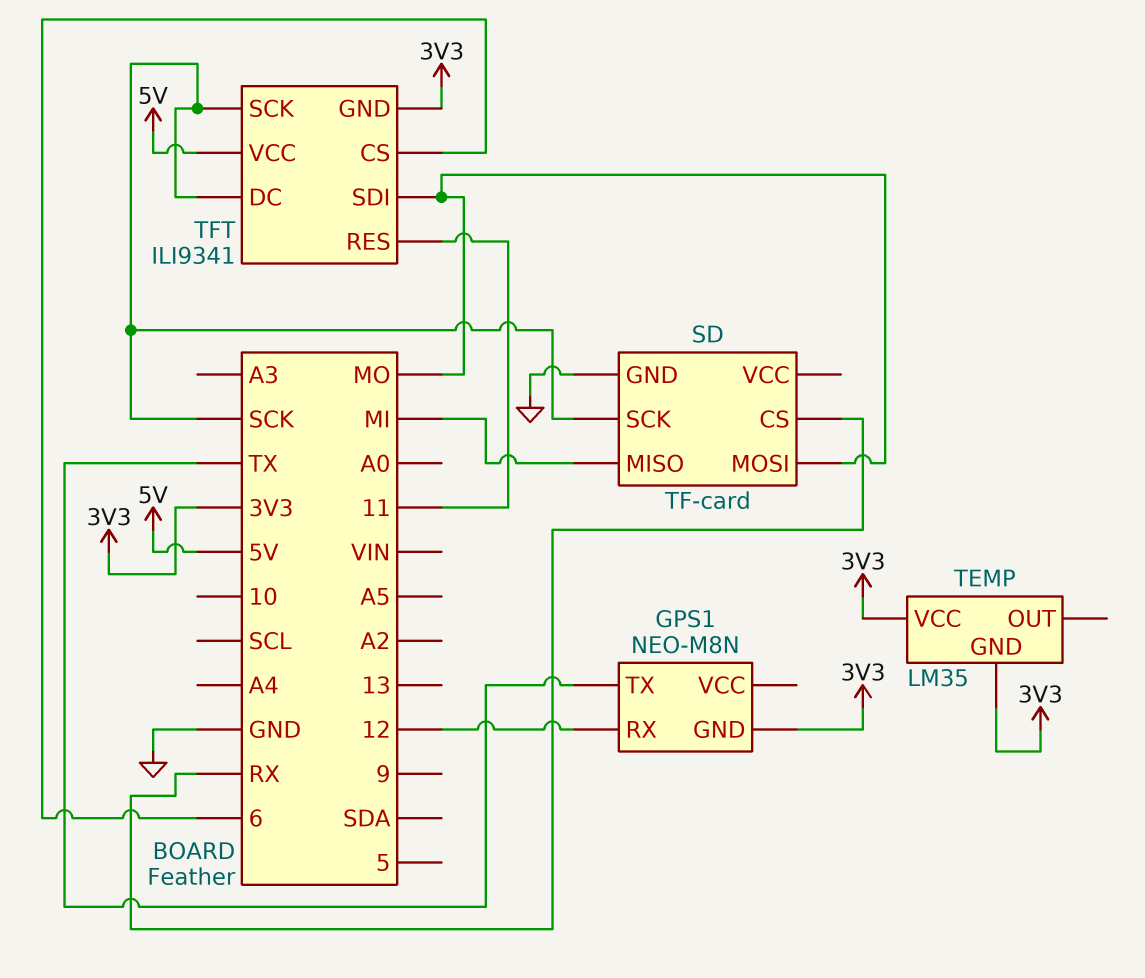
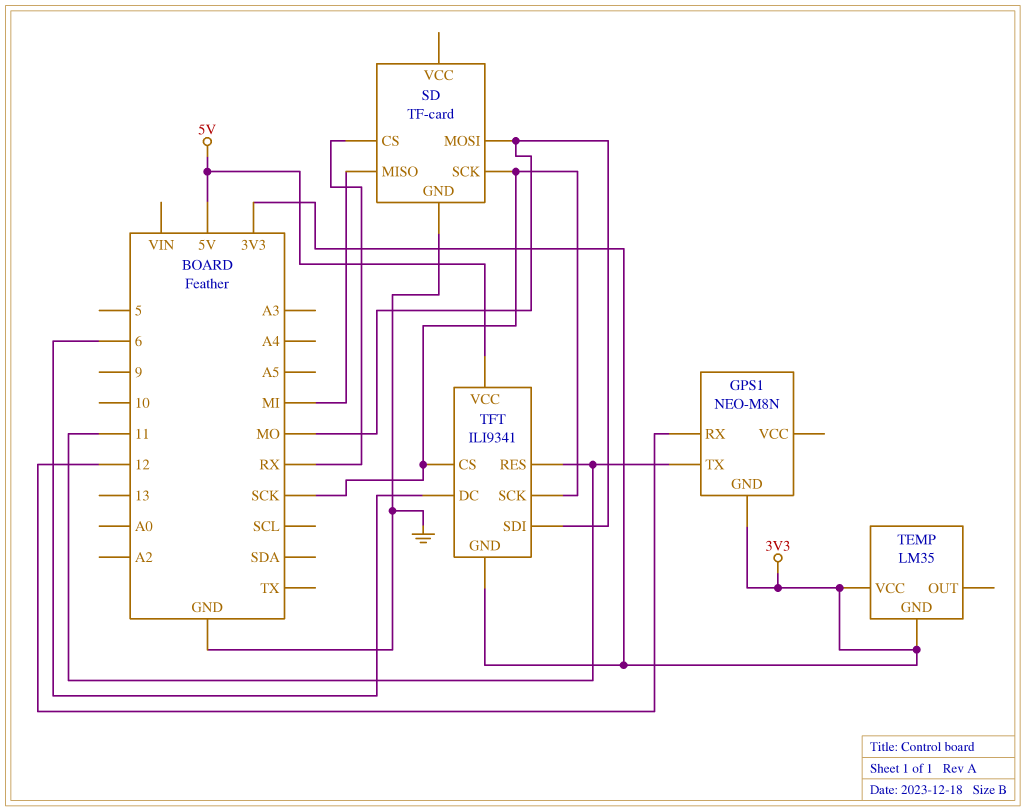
GPS1 pin TX: TX -> 11
TFT pin CS: 6 -> SCK
TFT pin DC: SCK -> 6

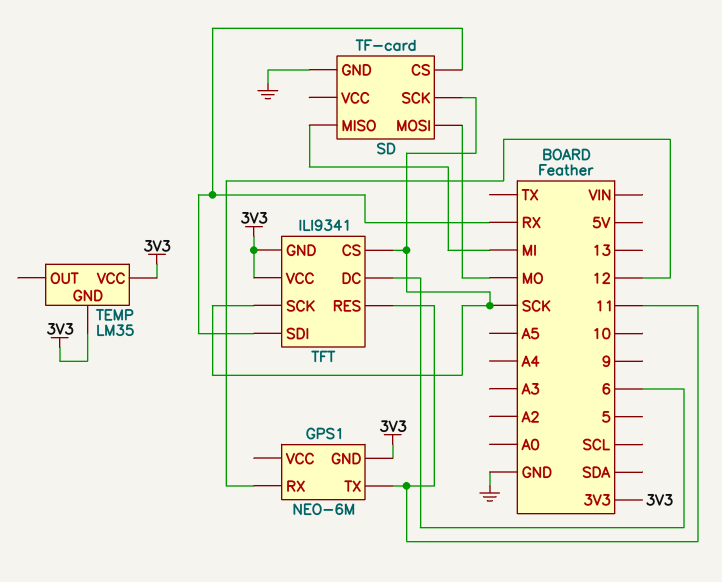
GPS1: NEO-M8N -> NEO-6M
TFT pin SDI: MO -> RX
TFT pin VCC: 5V -> 3V3

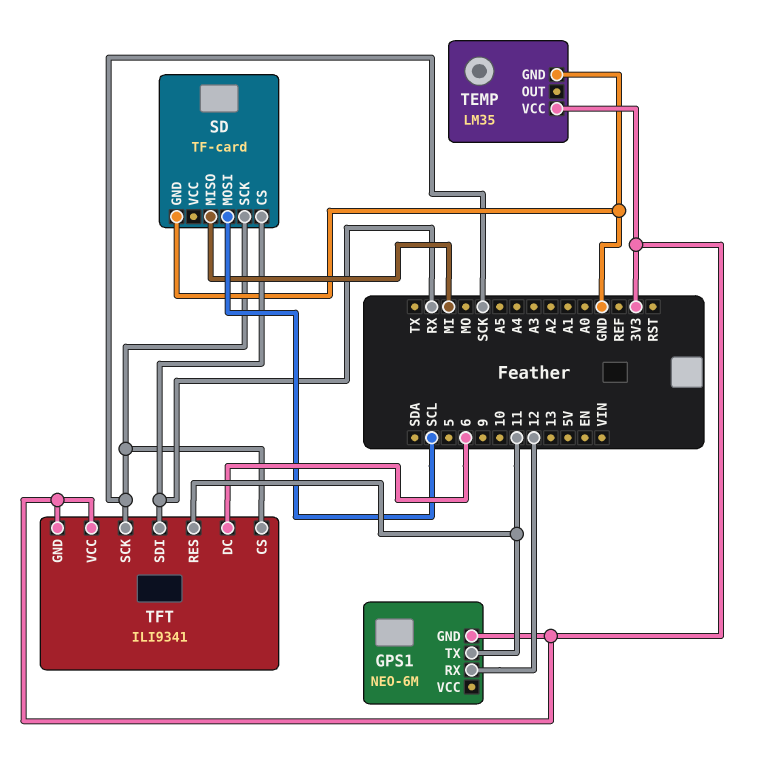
SD pin MOSI: MO -> SCL
TEMP pin GND: 3V3 -> GND

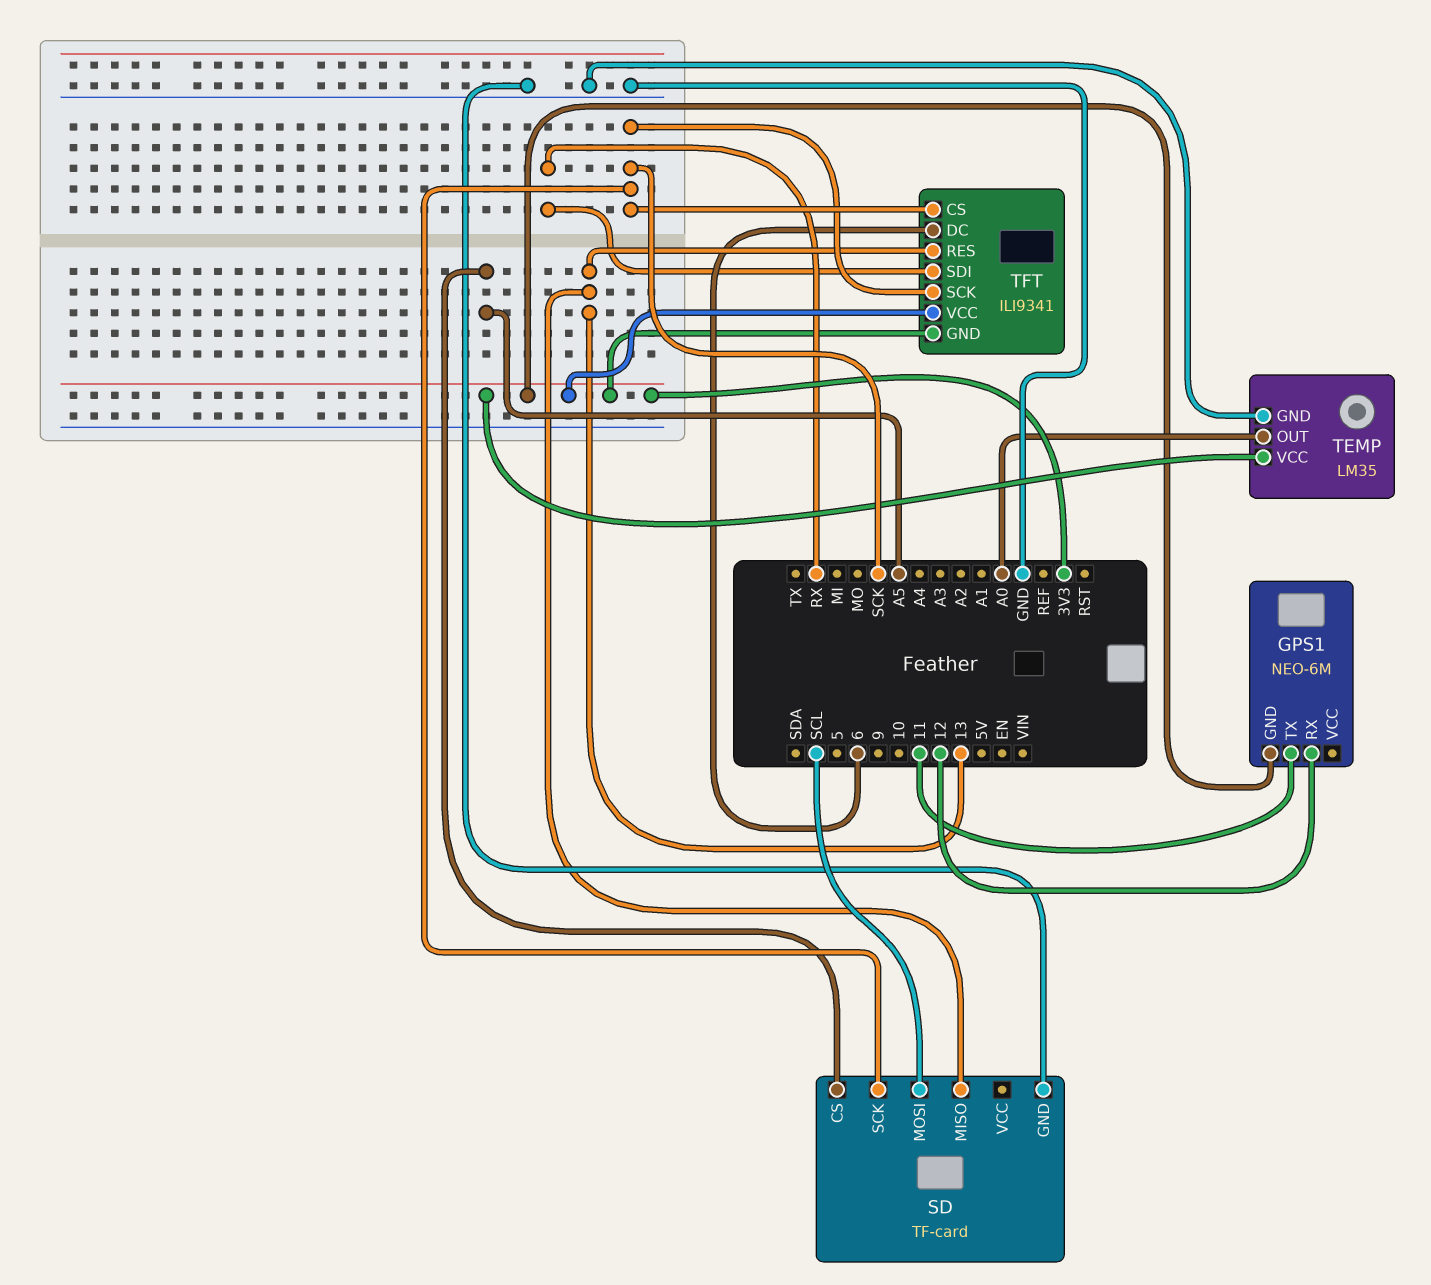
SD pin CS: RX -> A5
SD pin MISO: MI -> 13
TEMP pin OUT: none -> A0
TFT pin RES: 11 -> 13

